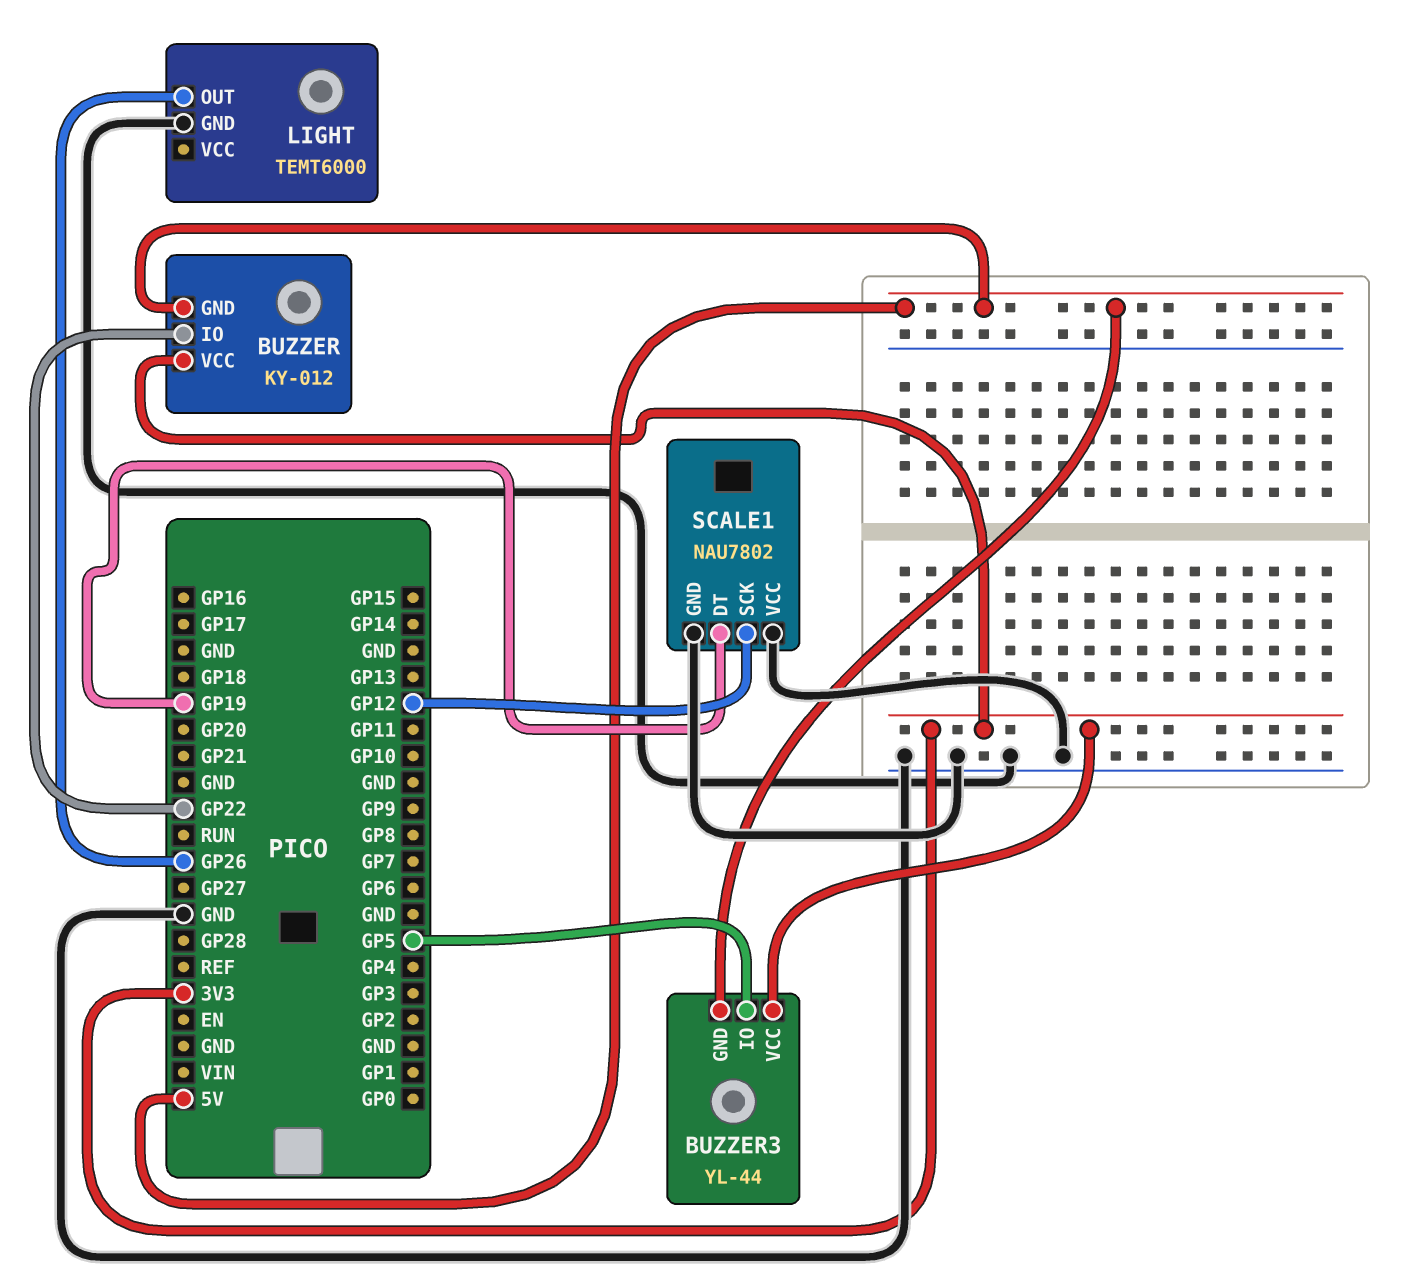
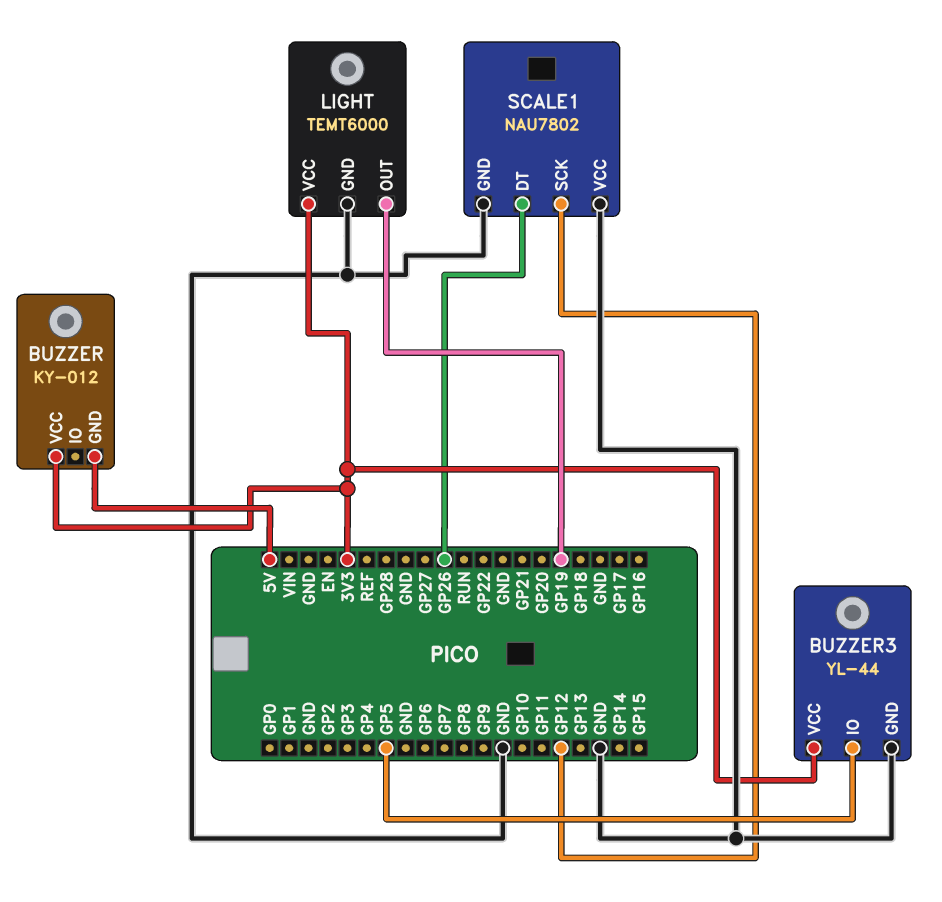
BUZZER pin IO: GP22 -> none
BUZZER3 pin GND: 5V -> GND
LIGHT pin OUT: GP26 -> GP19
LIGHT pin VCC: none -> 3V3
SCALE1 pin DT: GP19 -> GP26

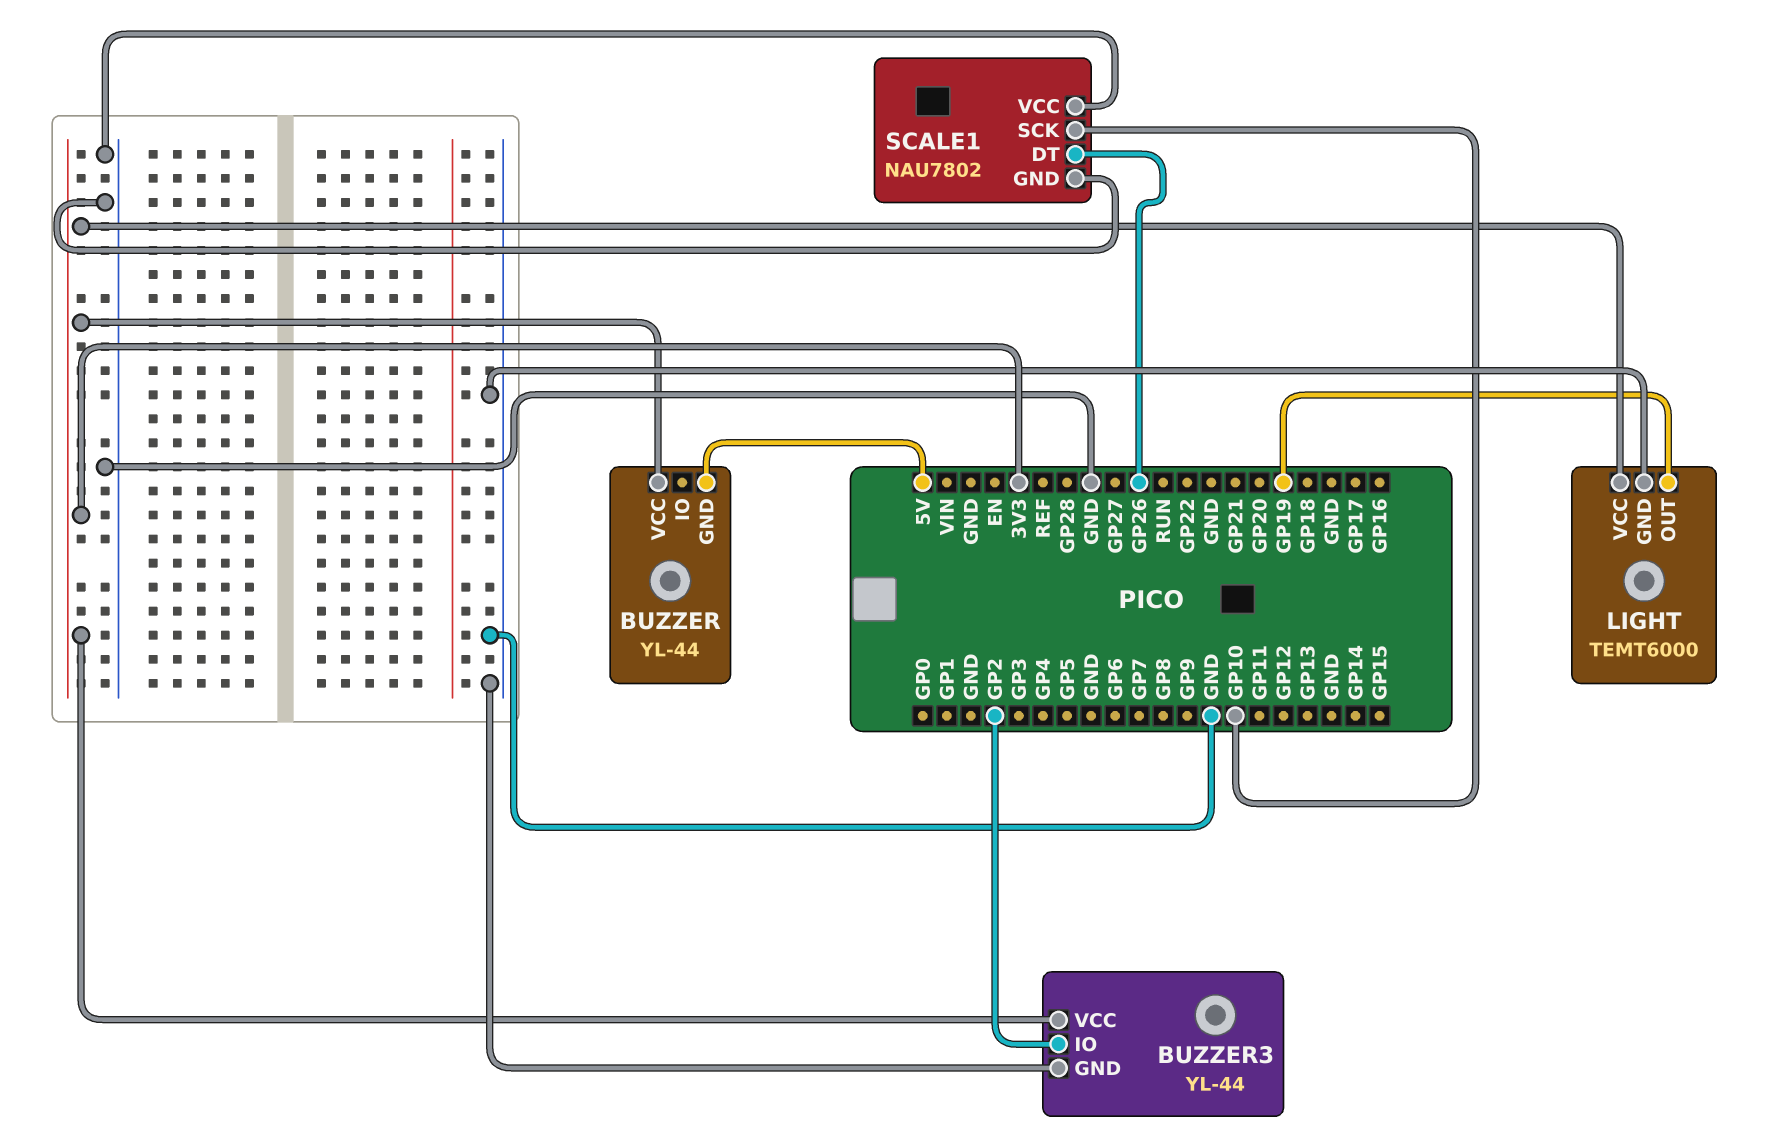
BUZZER: KY-012 -> YL-44
BUZZER3 pin IO: GP5 -> GP2
SCALE1 pin SCK: GP12 -> GP10

